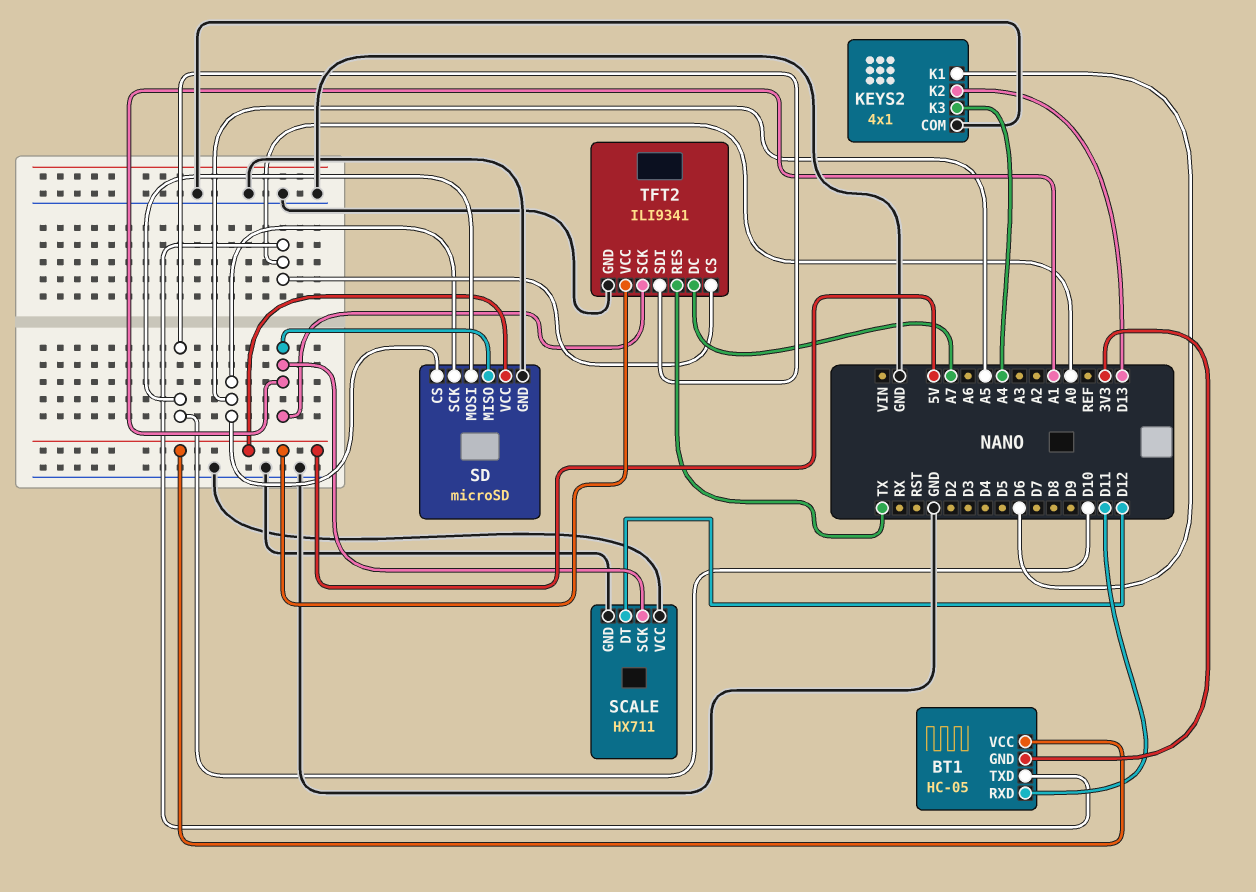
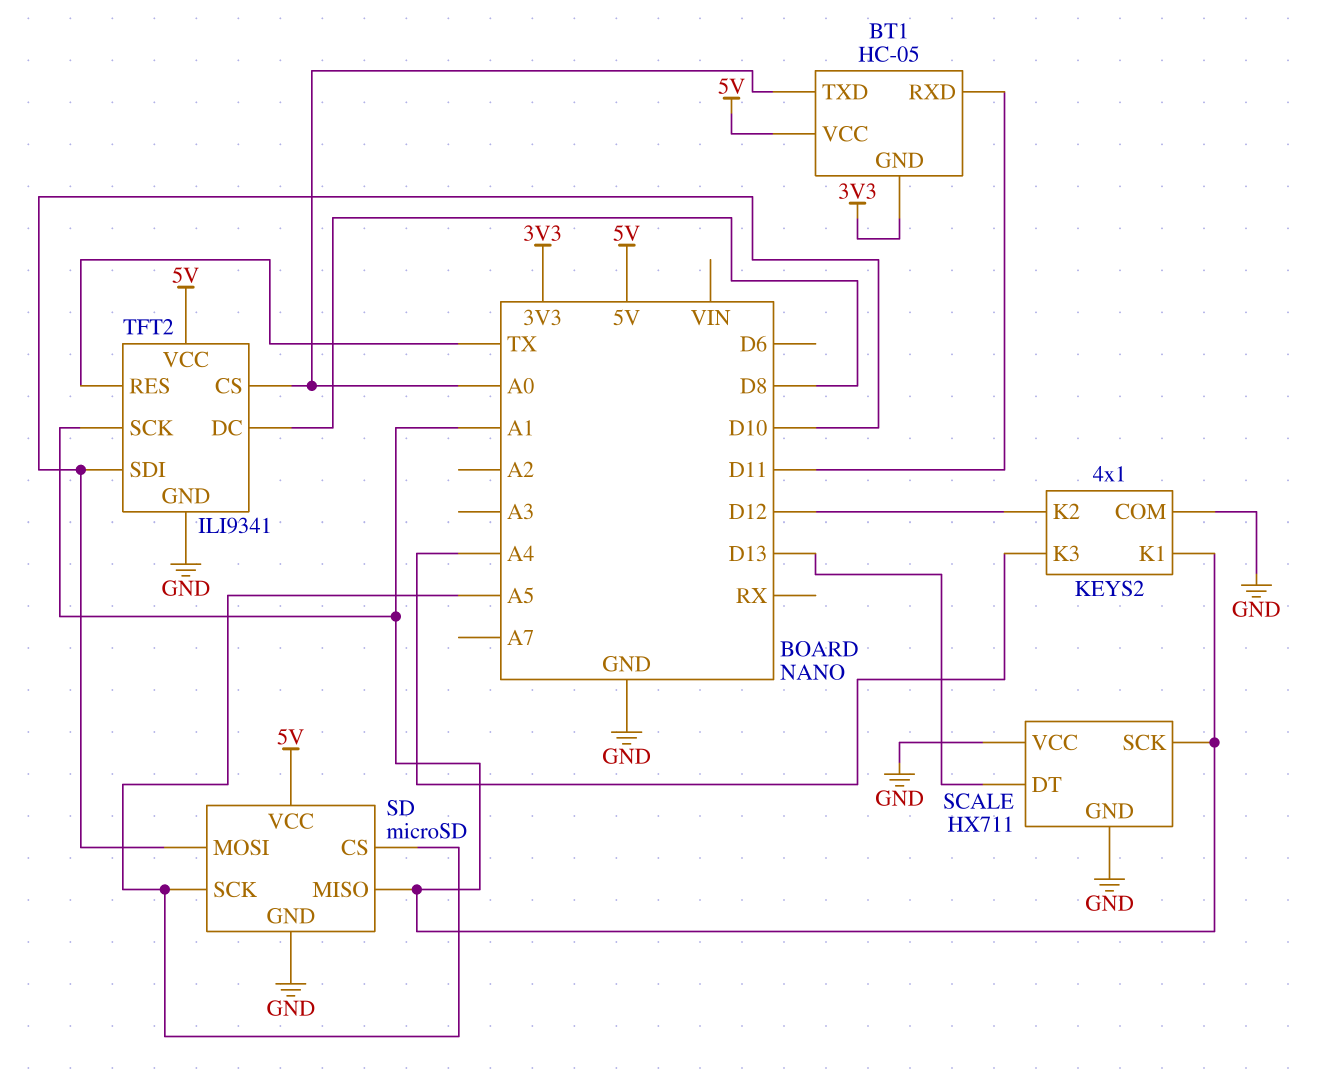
KEYS2 pin K1: D6 -> A1
KEYS2 pin K2: D13 -> D12
SCALE pin DT: D12 -> D13
TFT2 pin DC: A7 -> D8

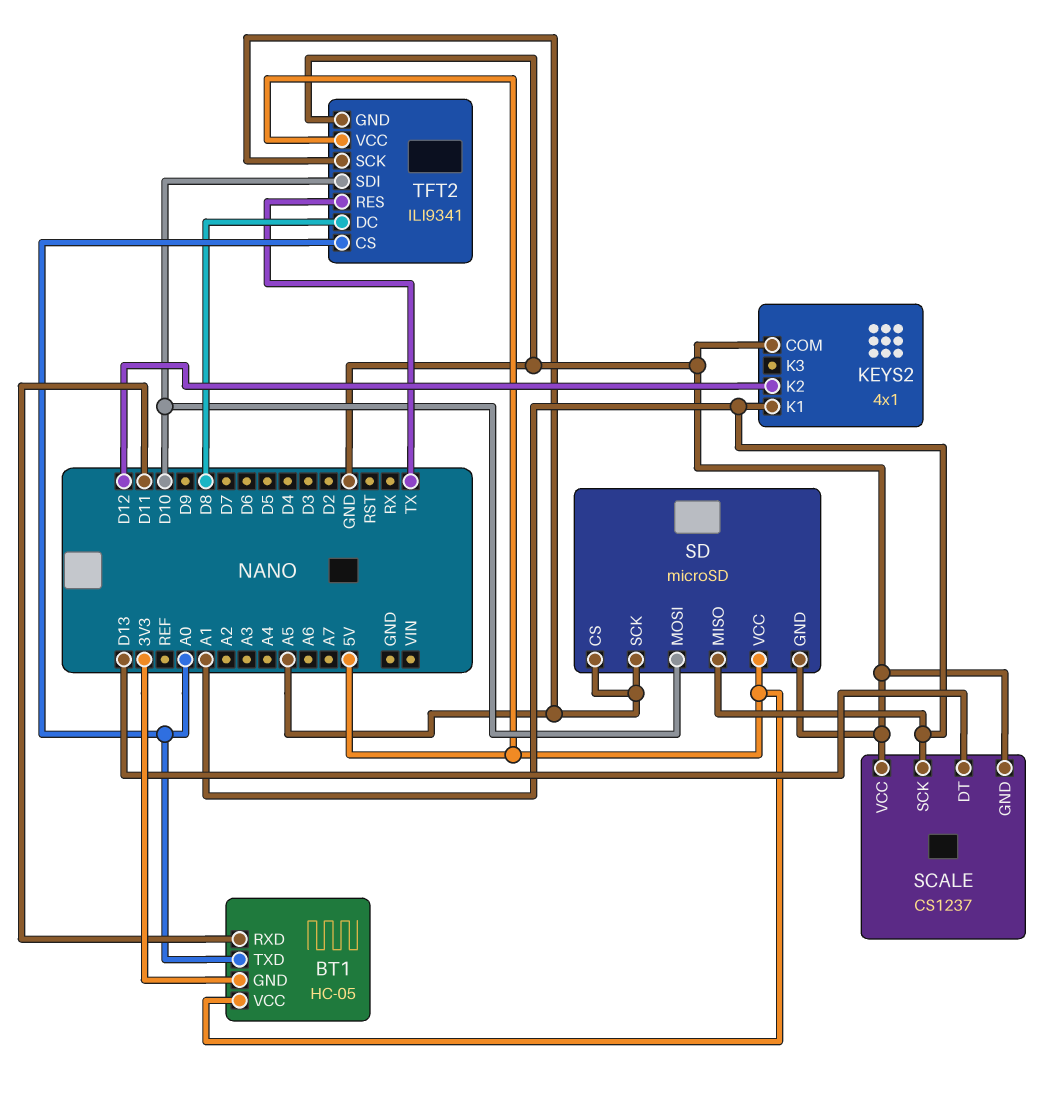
KEYS2 pin K3: A4 -> none
SCALE: HX711 -> CS1237
TFT2 pin SCK: A1 -> A5

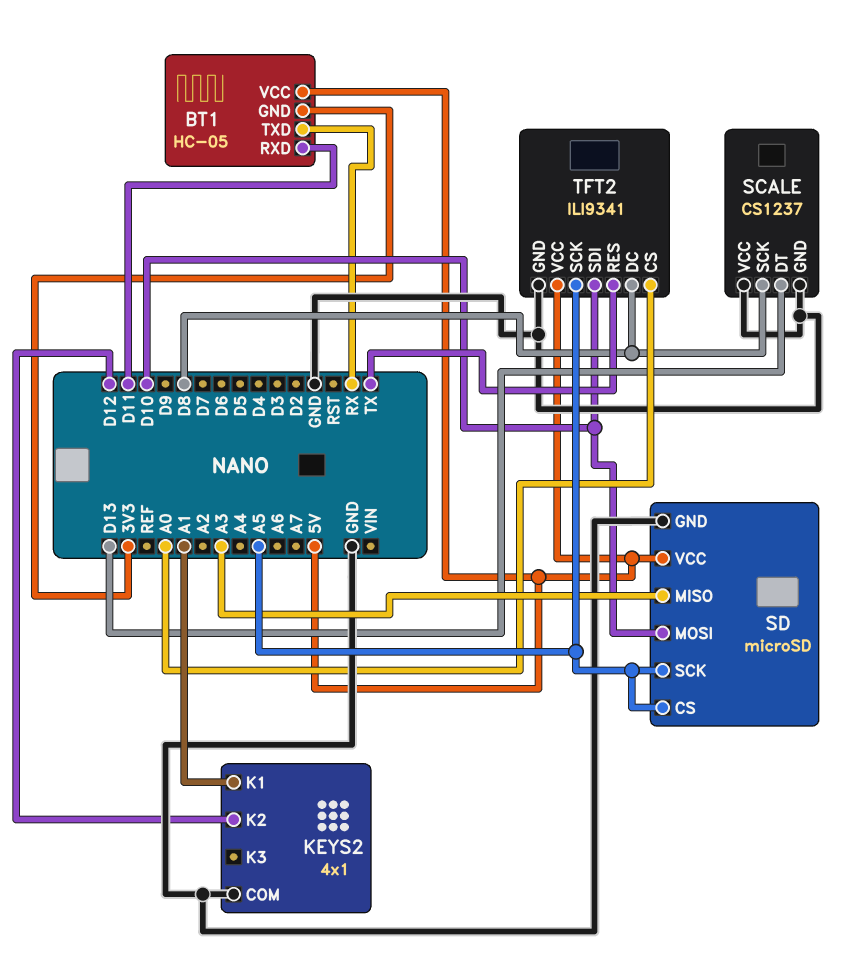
BT1 pin TXD: A0 -> RX
SCALE pin SCK: A1 -> D8
SD pin MISO: A1 -> A3

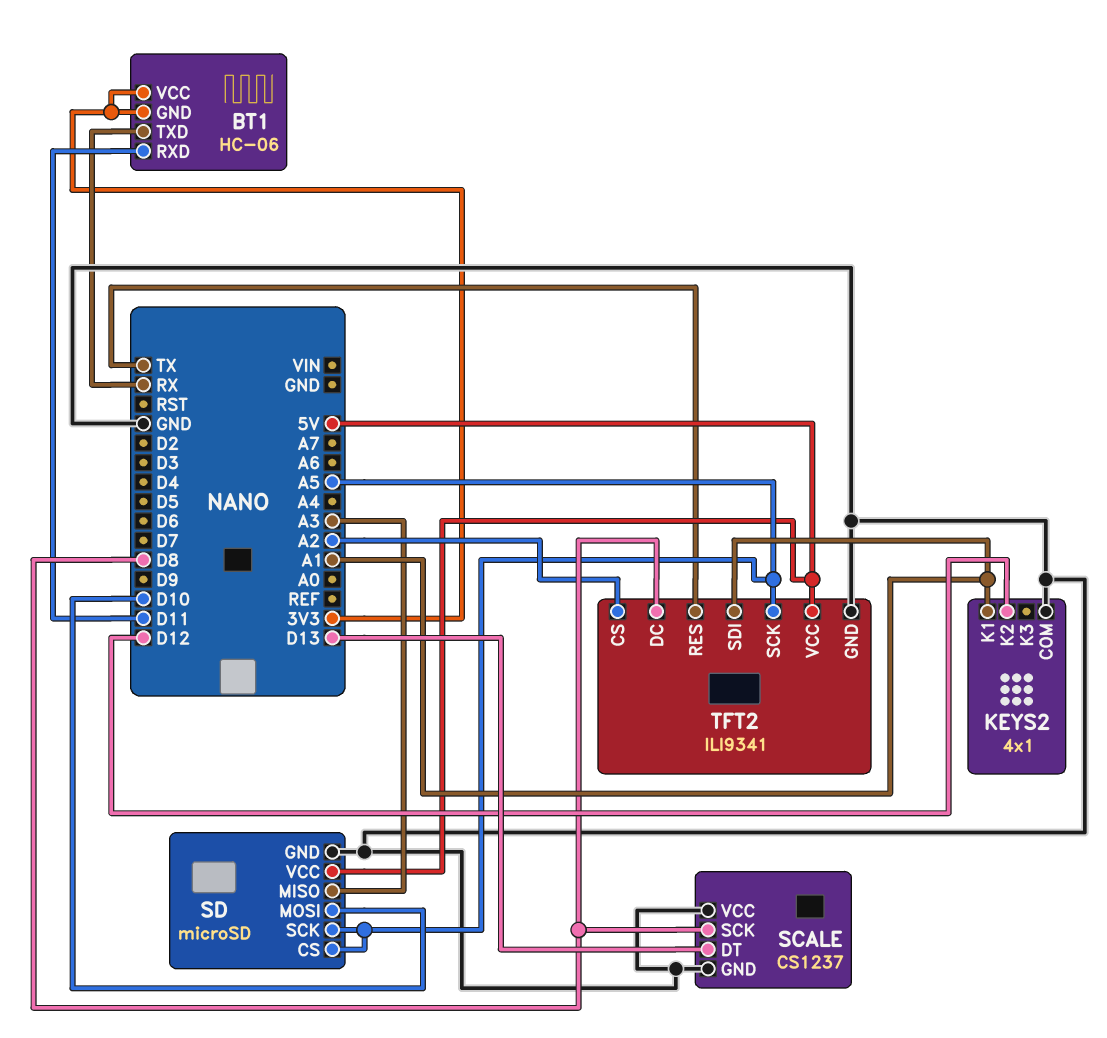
BT1: HC-05 -> HC-06
BT1 pin VCC: 5V -> 3V3
TFT2 pin CS: A0 -> A2
TFT2 pin SDI: D10 -> A1

